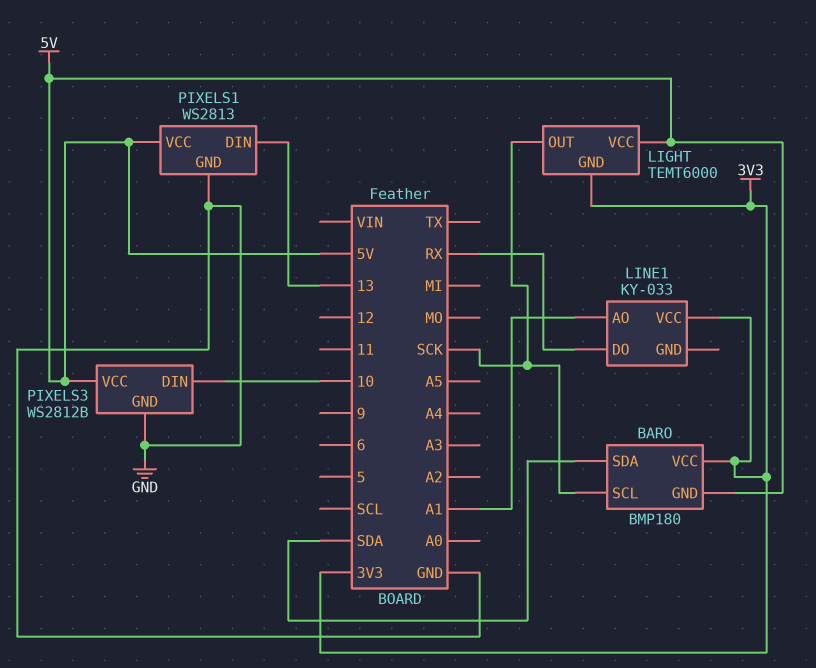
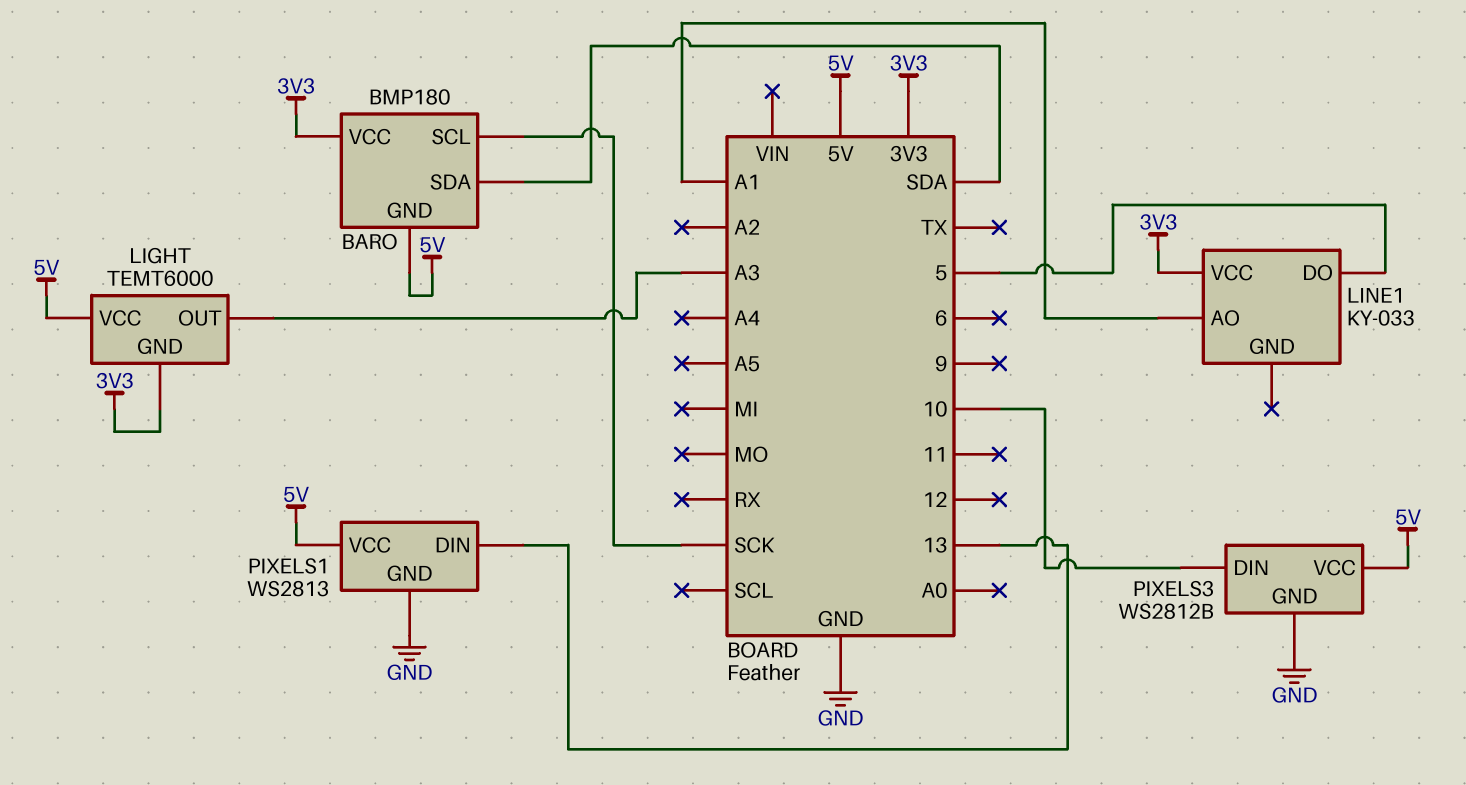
LIGHT pin OUT: SCK -> A3
LINE1 pin DO: RX -> 5

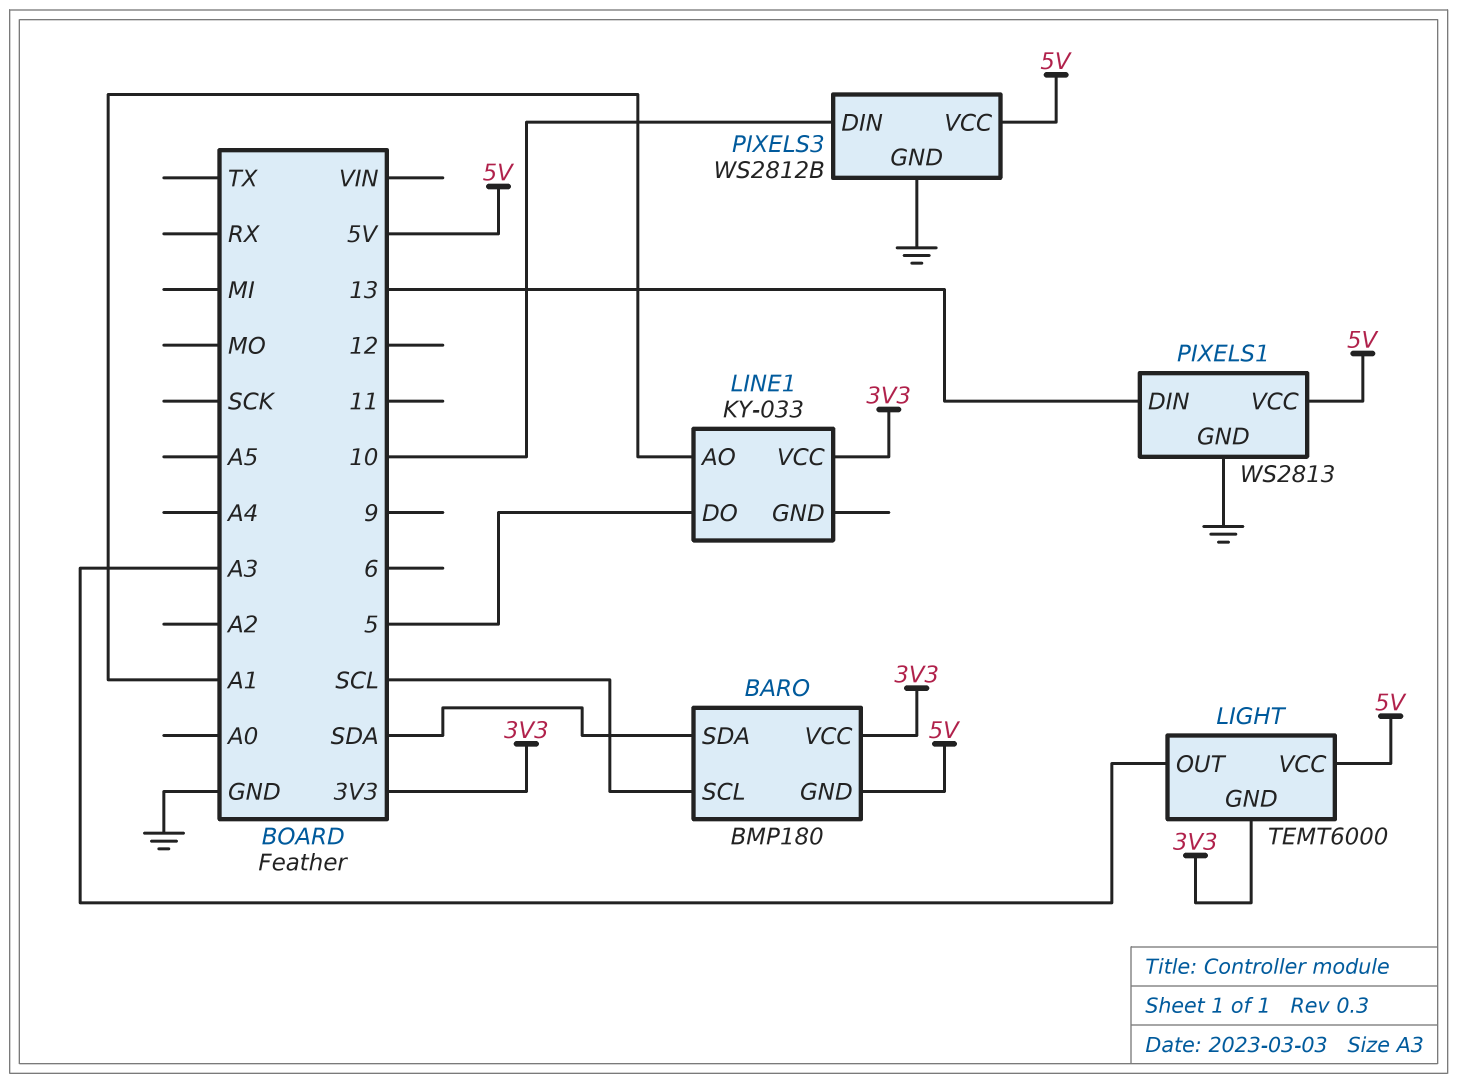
BARO pin SCL: SCK -> SCL

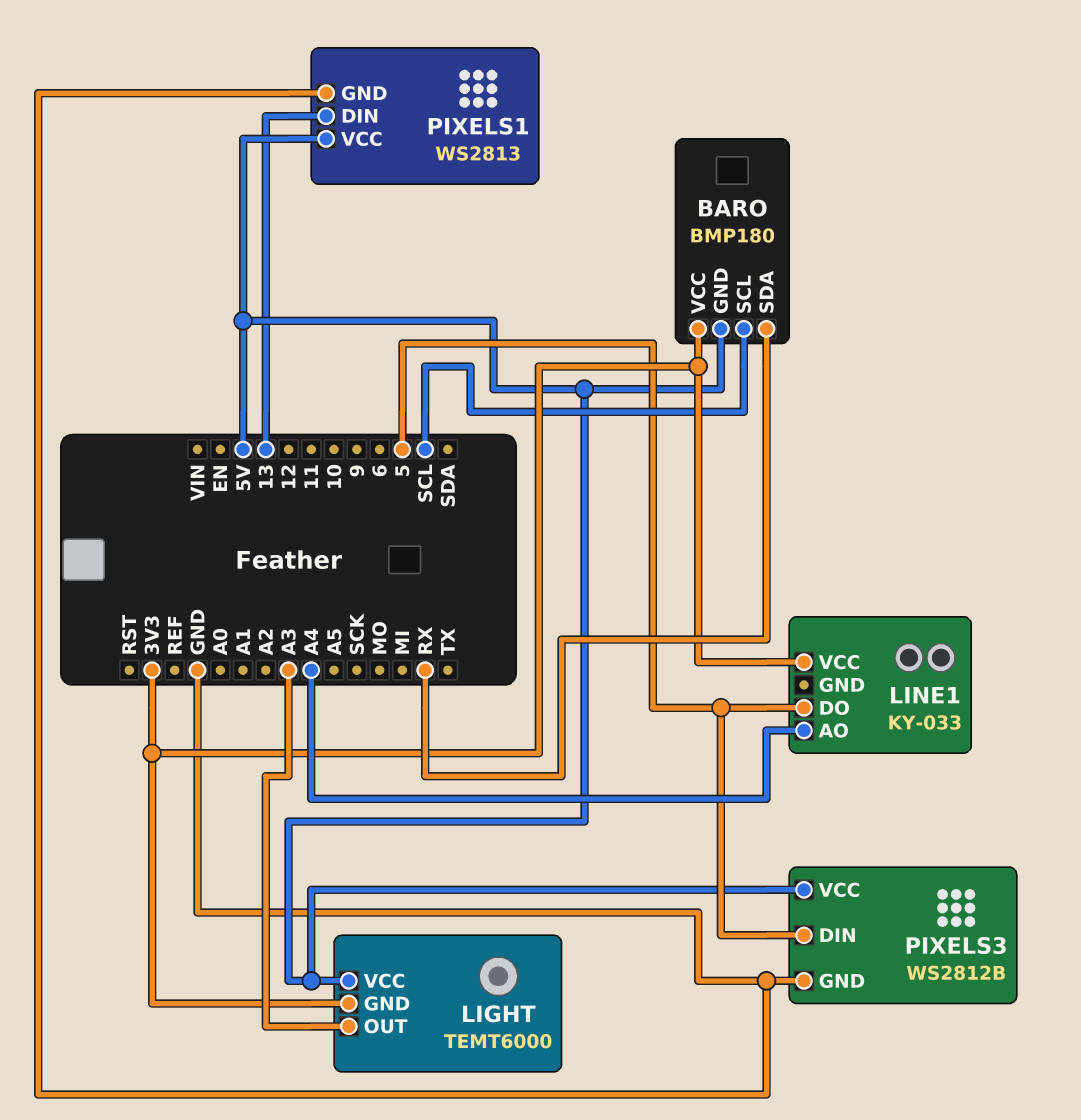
BARO pin SDA: SDA -> RX
LINE1 pin AO: A1 -> A4
PIXELS3 pin DIN: 10 -> 5

